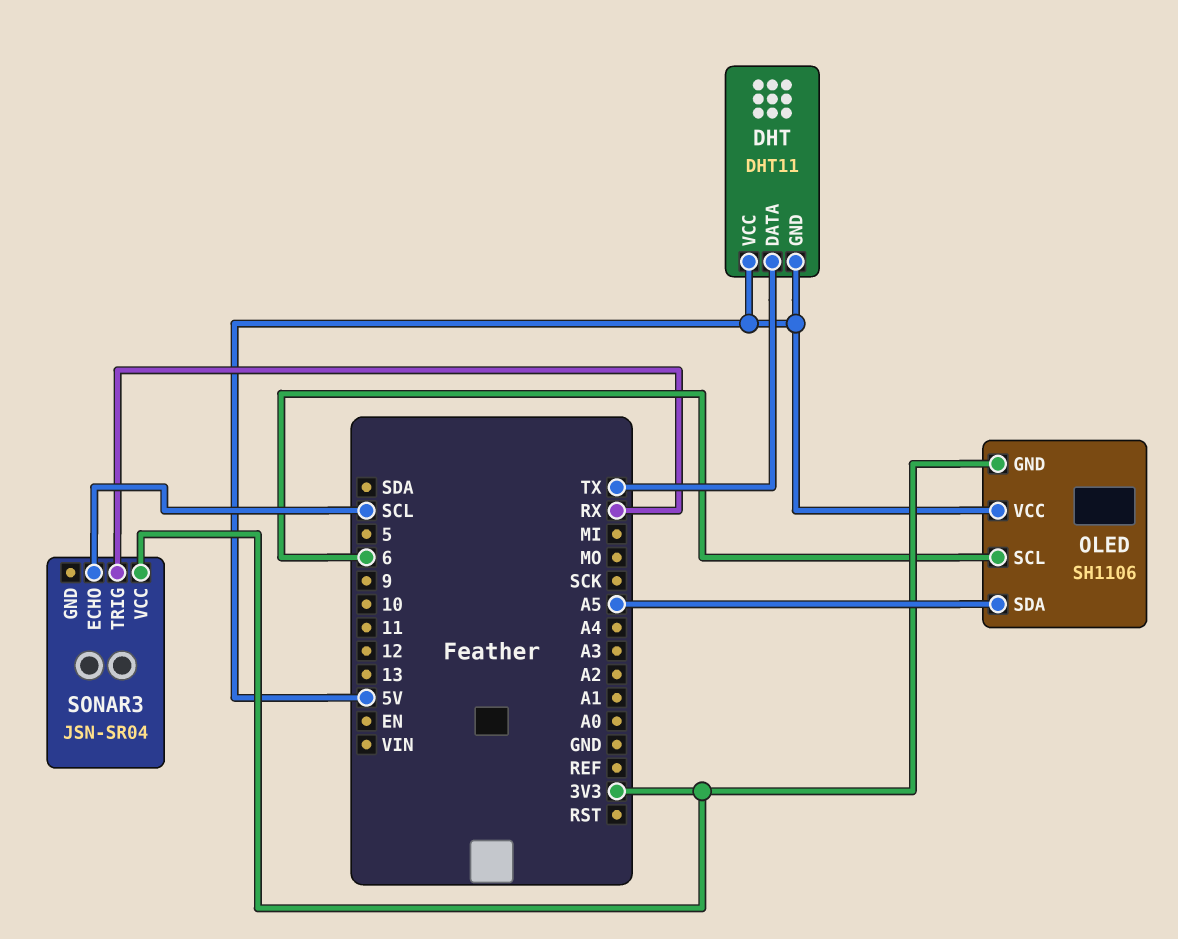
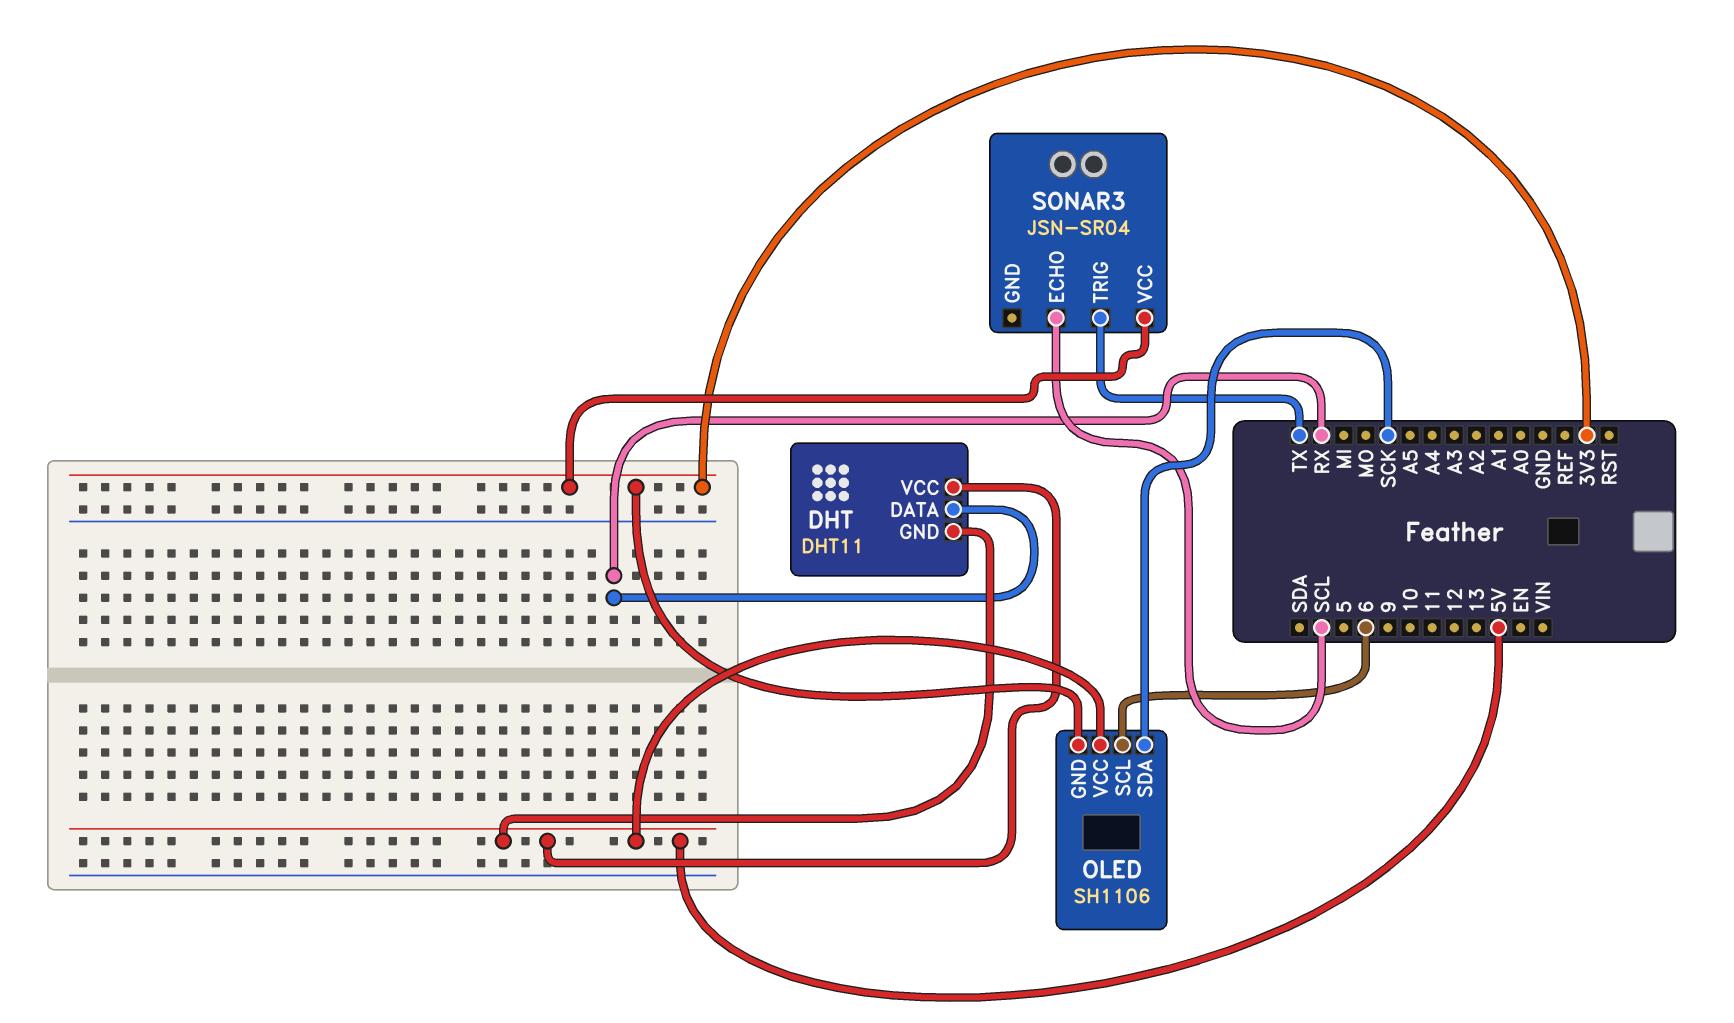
DHT pin DATA: TX -> RX
OLED pin SDA: A5 -> SCK
SONAR3 pin TRIG: RX -> TX

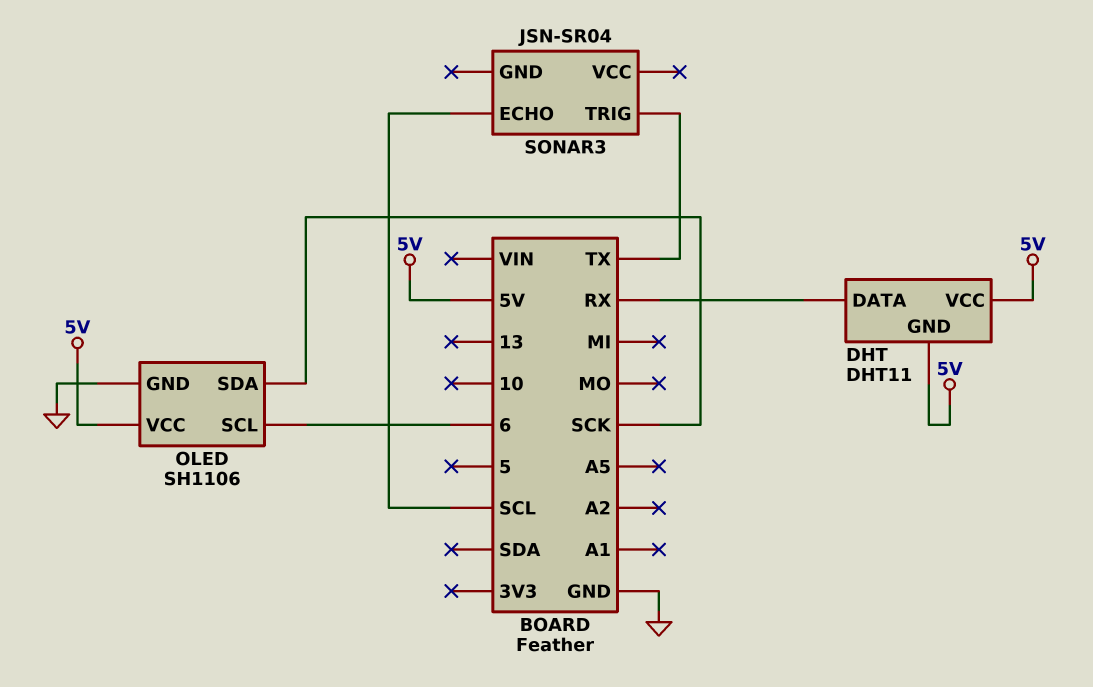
OLED pin GND: 3V3 -> GND
SONAR3 pin VCC: 3V3 -> none

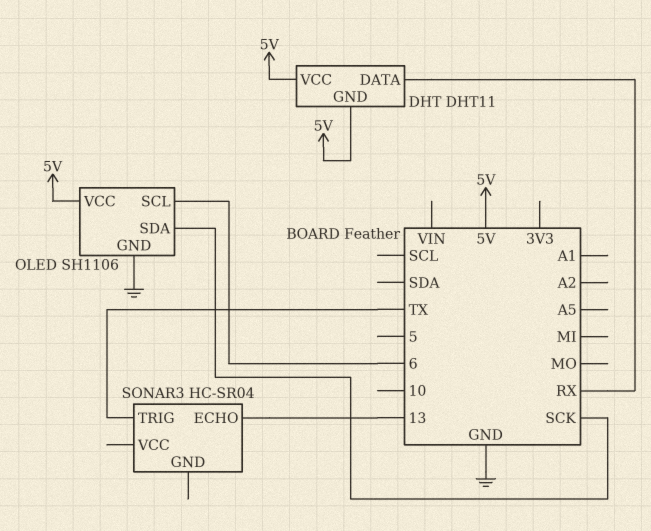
SONAR3: JSN-SR04 -> HC-SR04
SONAR3 pin ECHO: SCL -> 13

